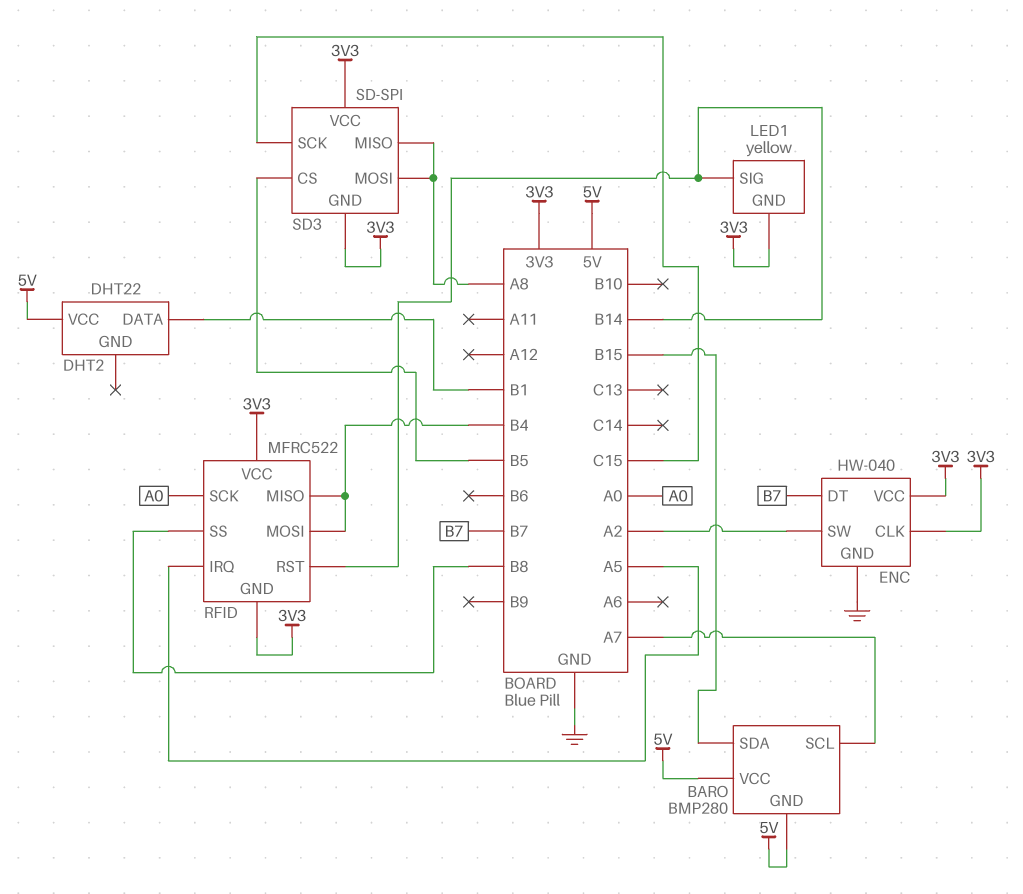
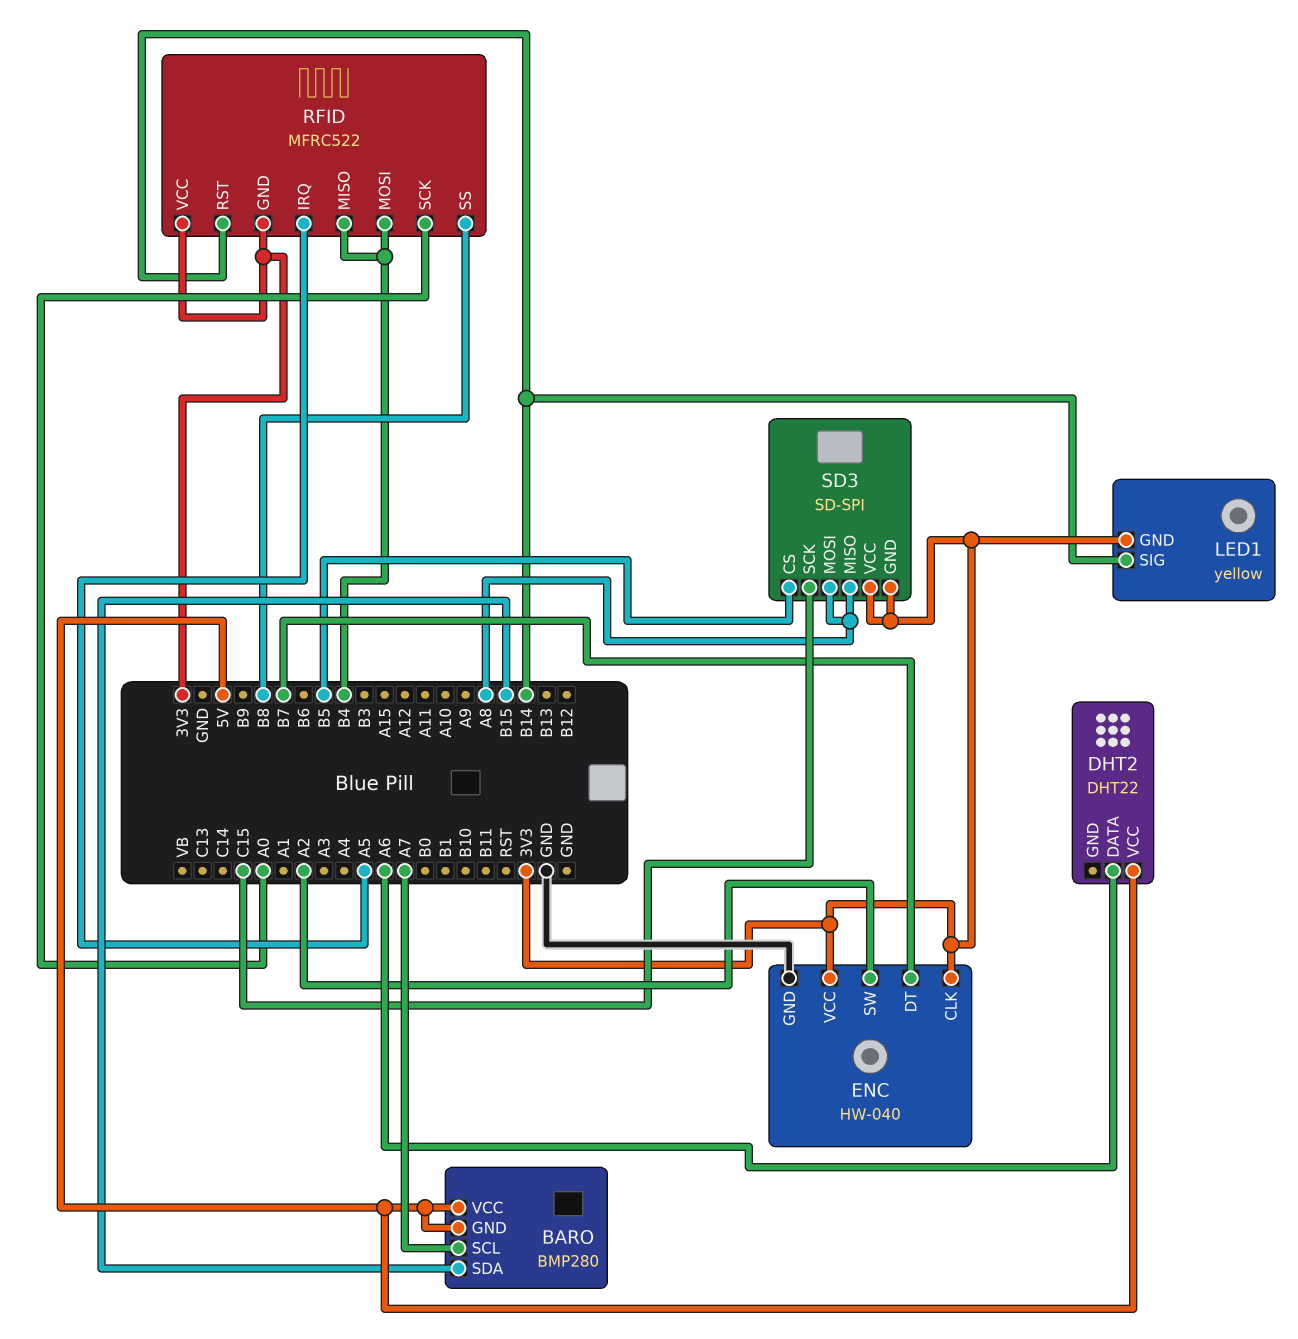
DHT2 pin DATA: B1 -> A6

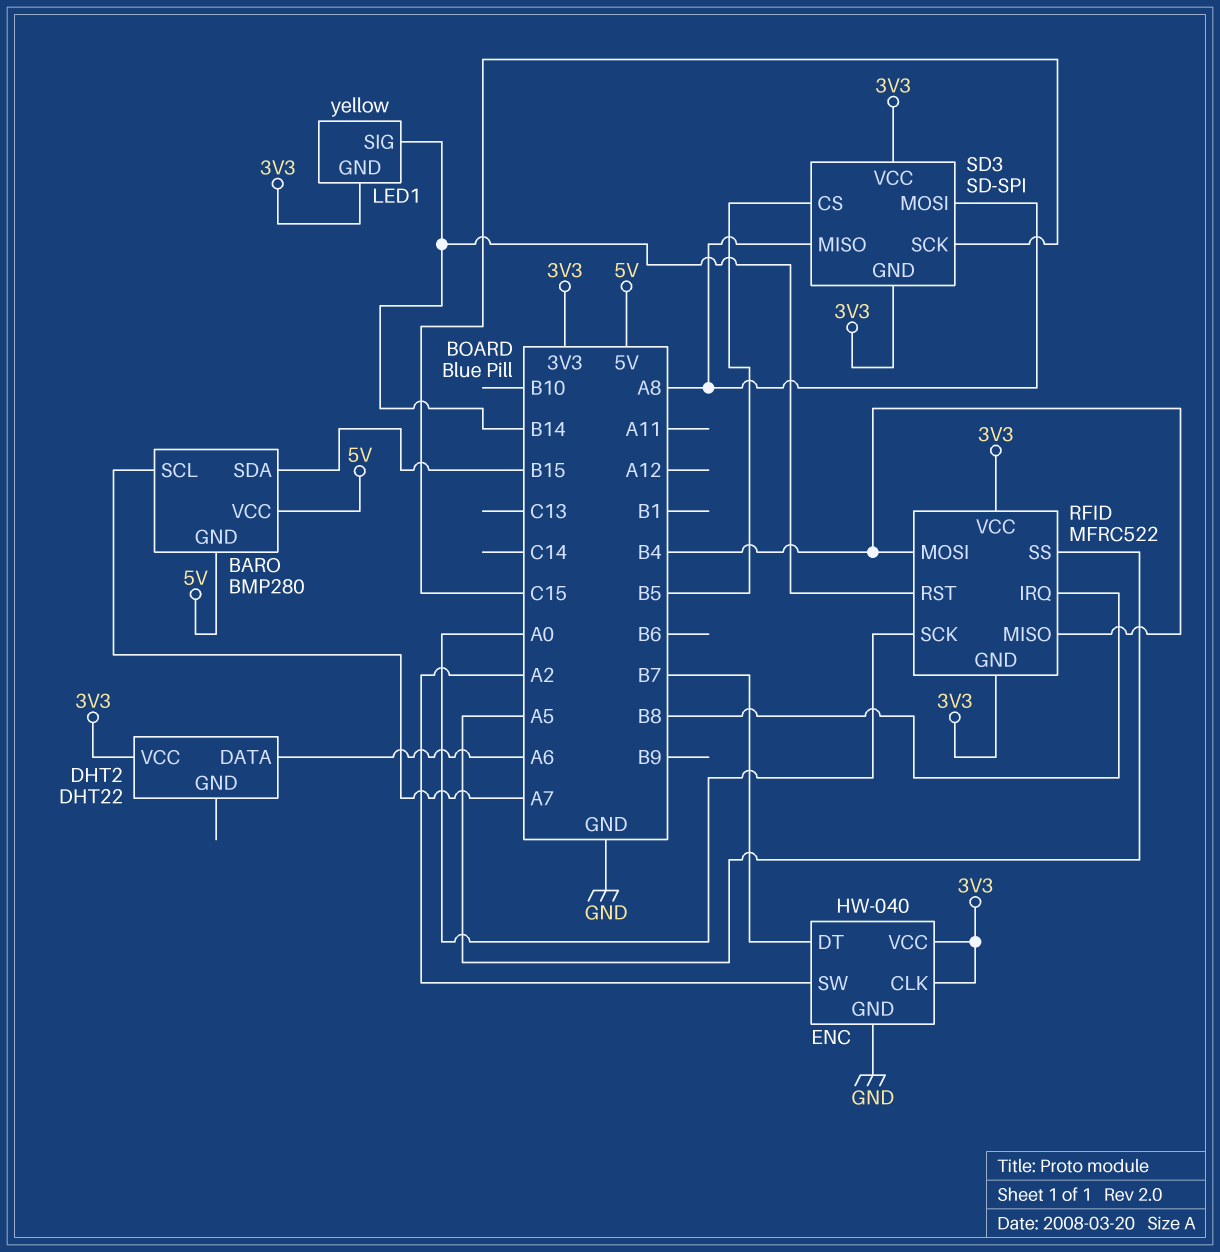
DHT2 pin VCC: 5V -> 3V3
RFID pin IRQ: A5 -> B8
RFID pin SS: B8 -> A5

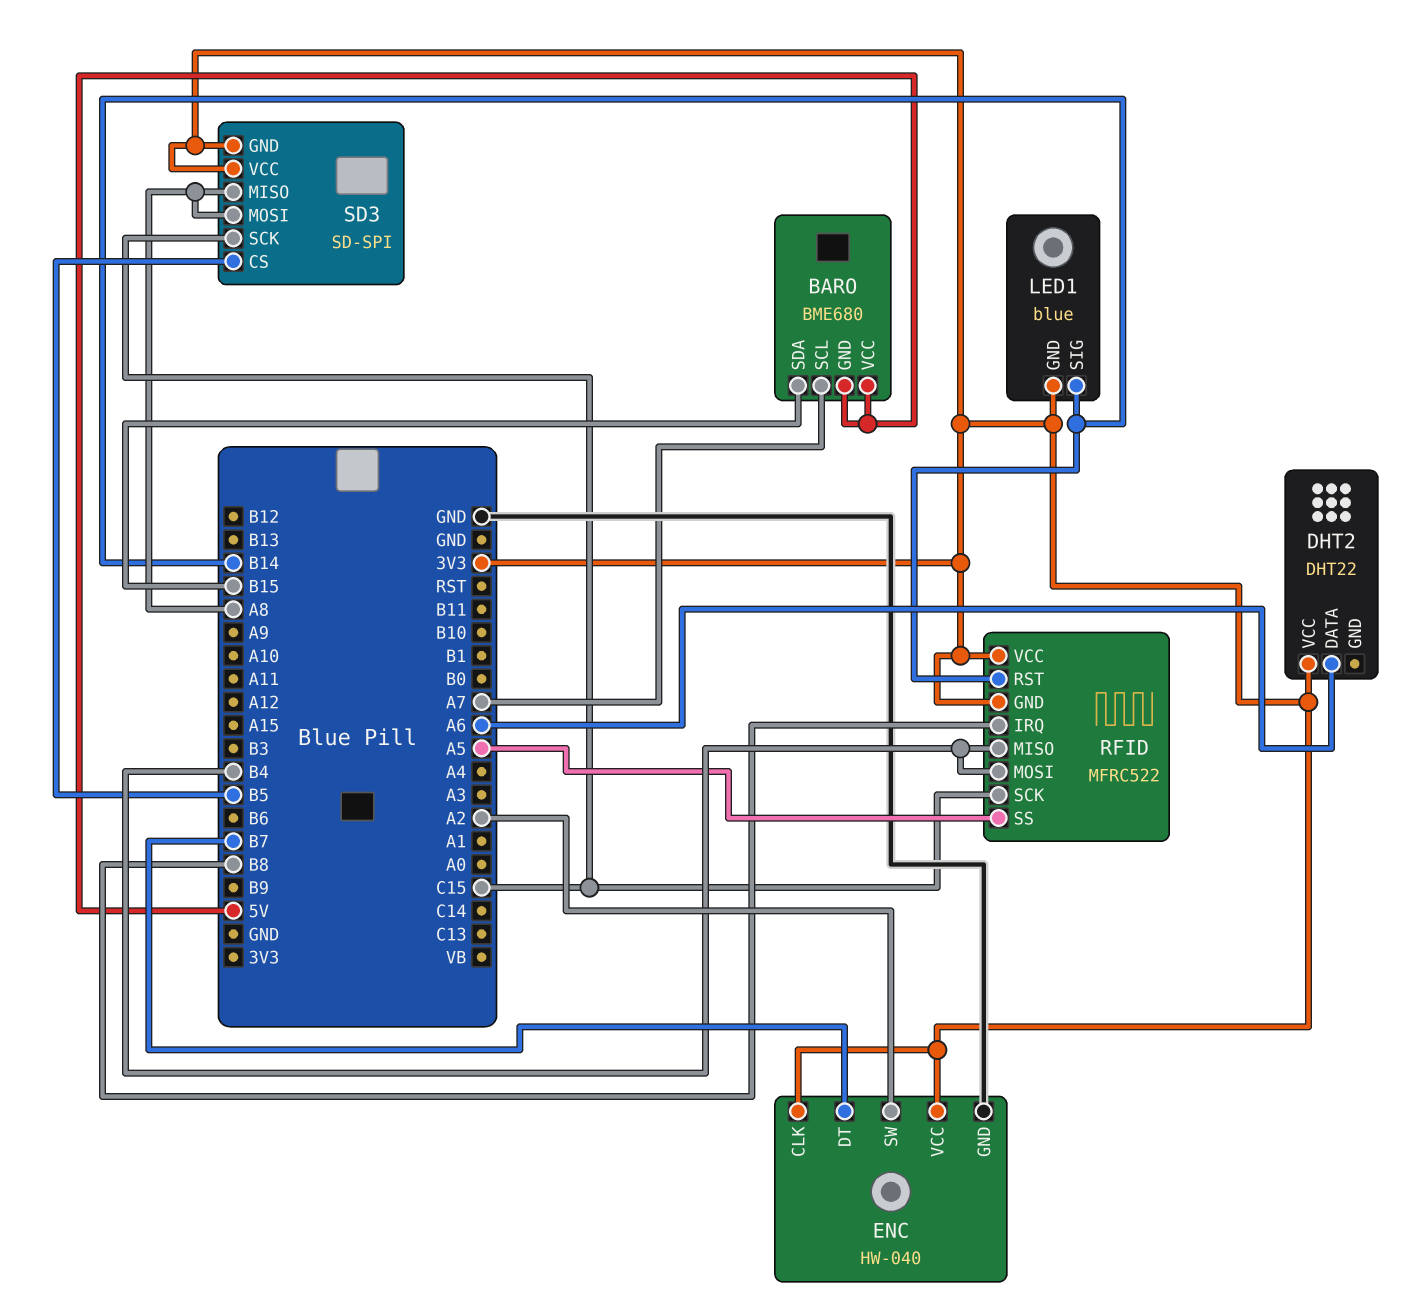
BARO: BMP280 -> BME680
LED1: yellow -> blue
RFID pin SCK: A0 -> C15

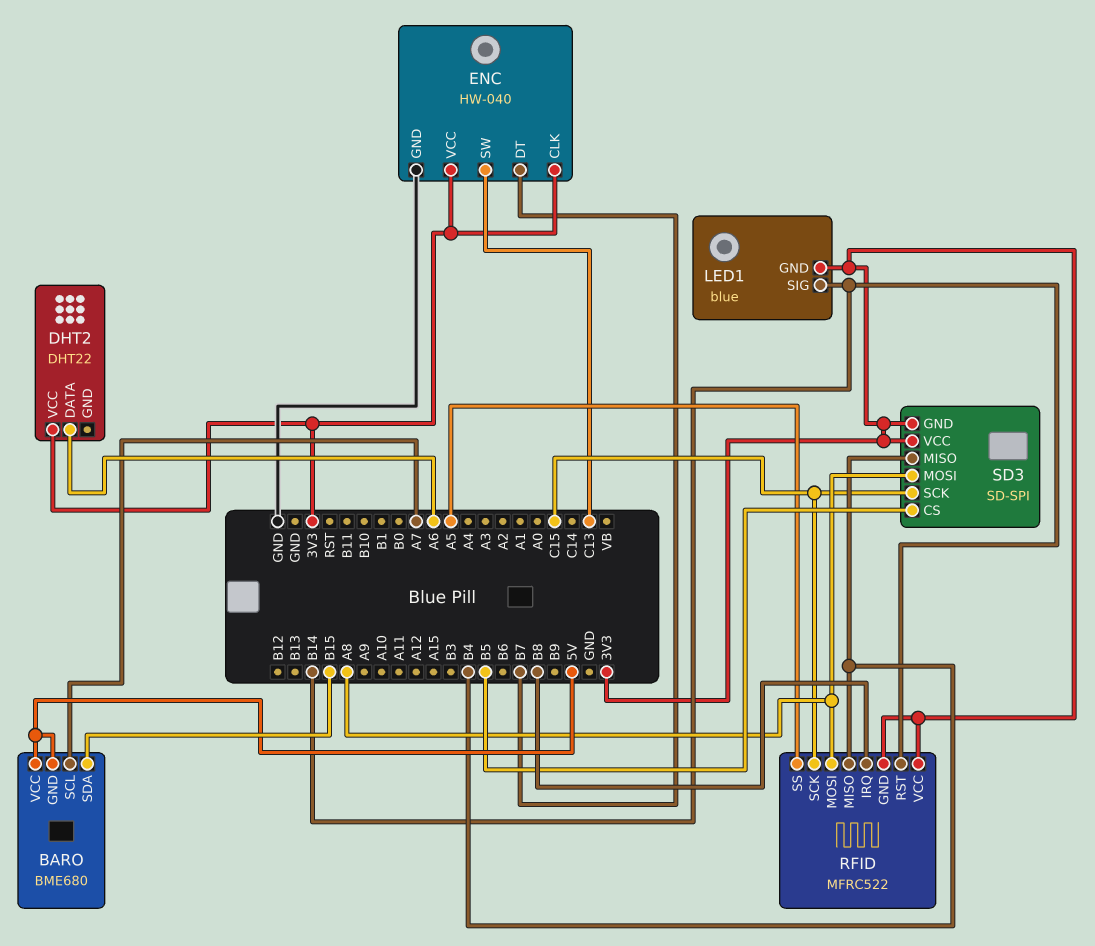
ENC pin SW: A2 -> C13
RFID pin MOSI: B4 -> A8
SD3 pin MISO: A8 -> B4

